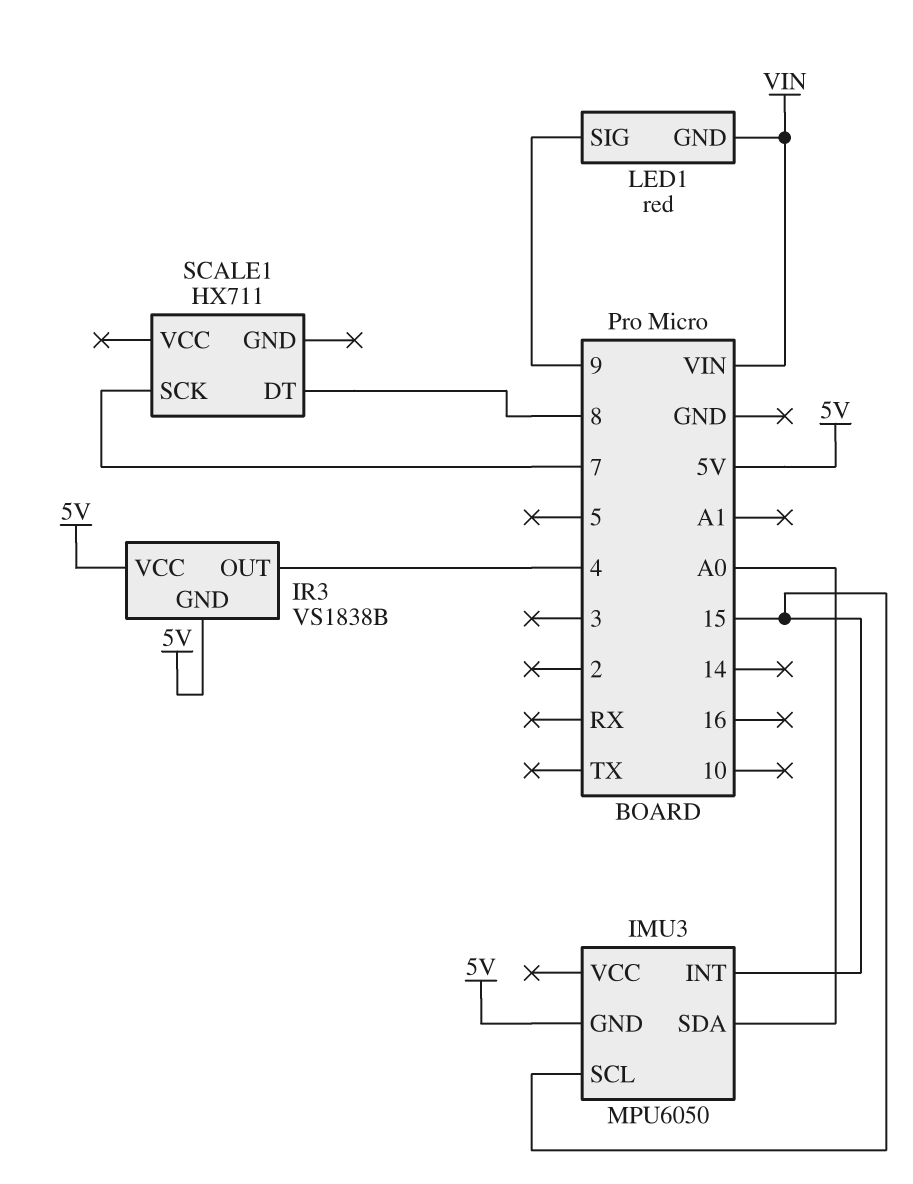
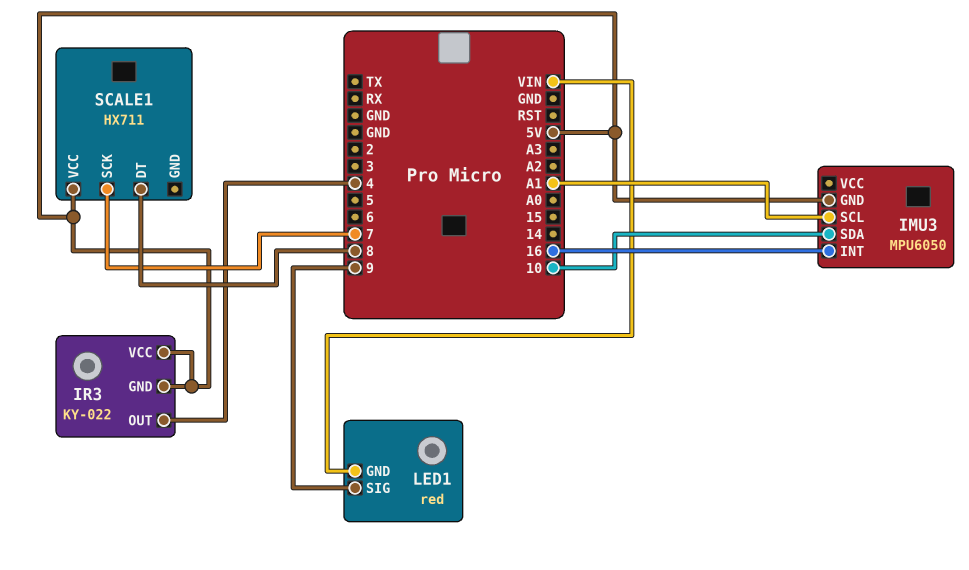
IMU3 pin INT: 15 -> 16
IMU3 pin SCL: 15 -> A1
IMU3 pin SDA: A0 -> 10
IR3: VS1838B -> KY-022
SCALE1 pin VCC: none -> 5V

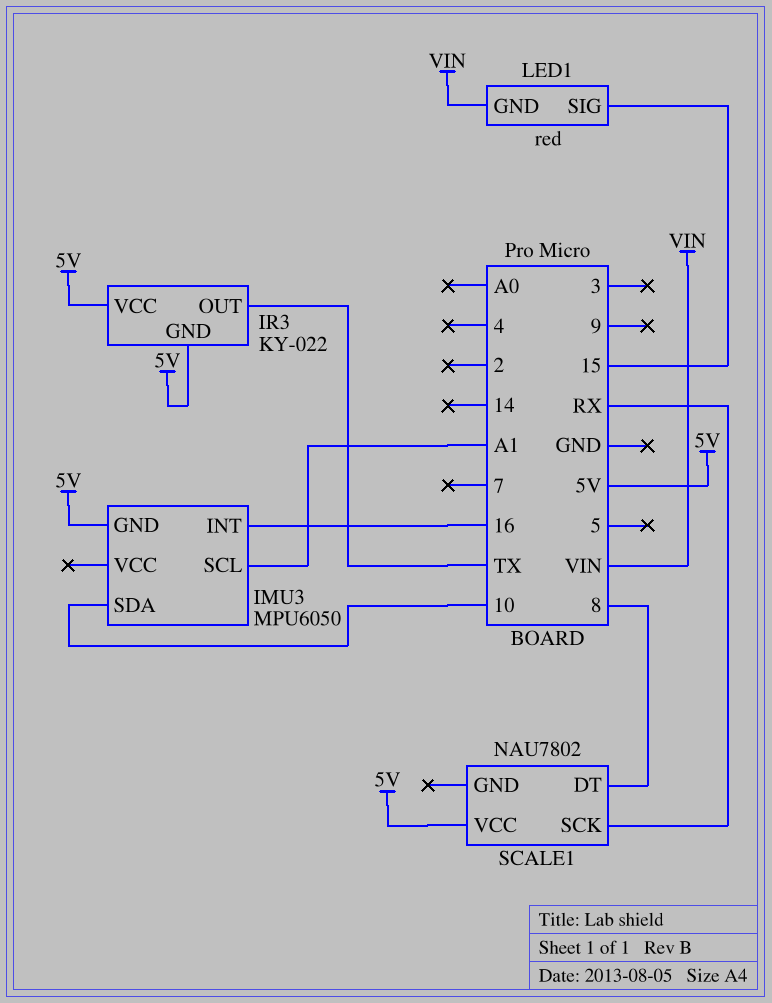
IR3 pin OUT: 4 -> TX
LED1 pin SIG: 9 -> 15
SCALE1: HX711 -> NAU7802
SCALE1 pin SCK: 7 -> RX

